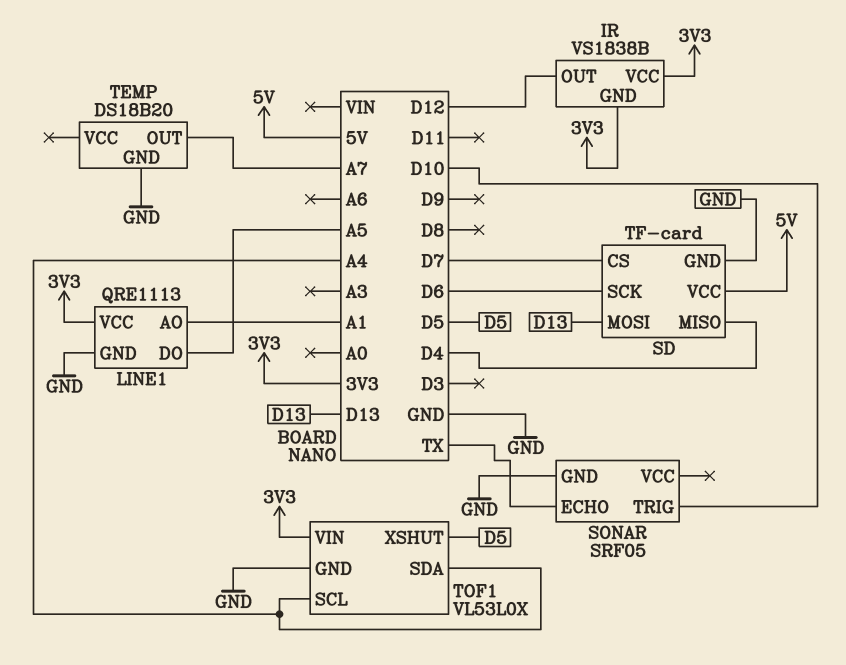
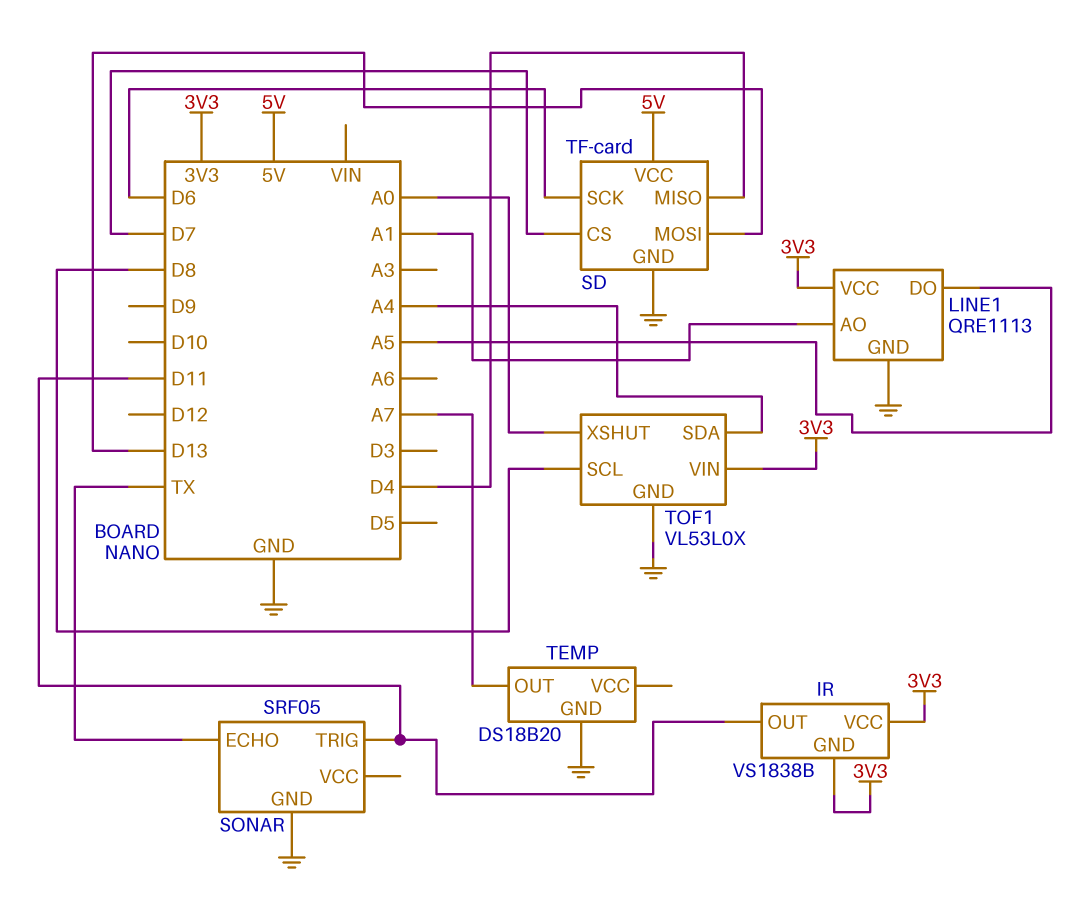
IR pin OUT: D12 -> D11
SONAR pin TRIG: D10 -> D11
TOF1 pin SCL: A4 -> D8
TOF1 pin XSHUT: D5 -> A0

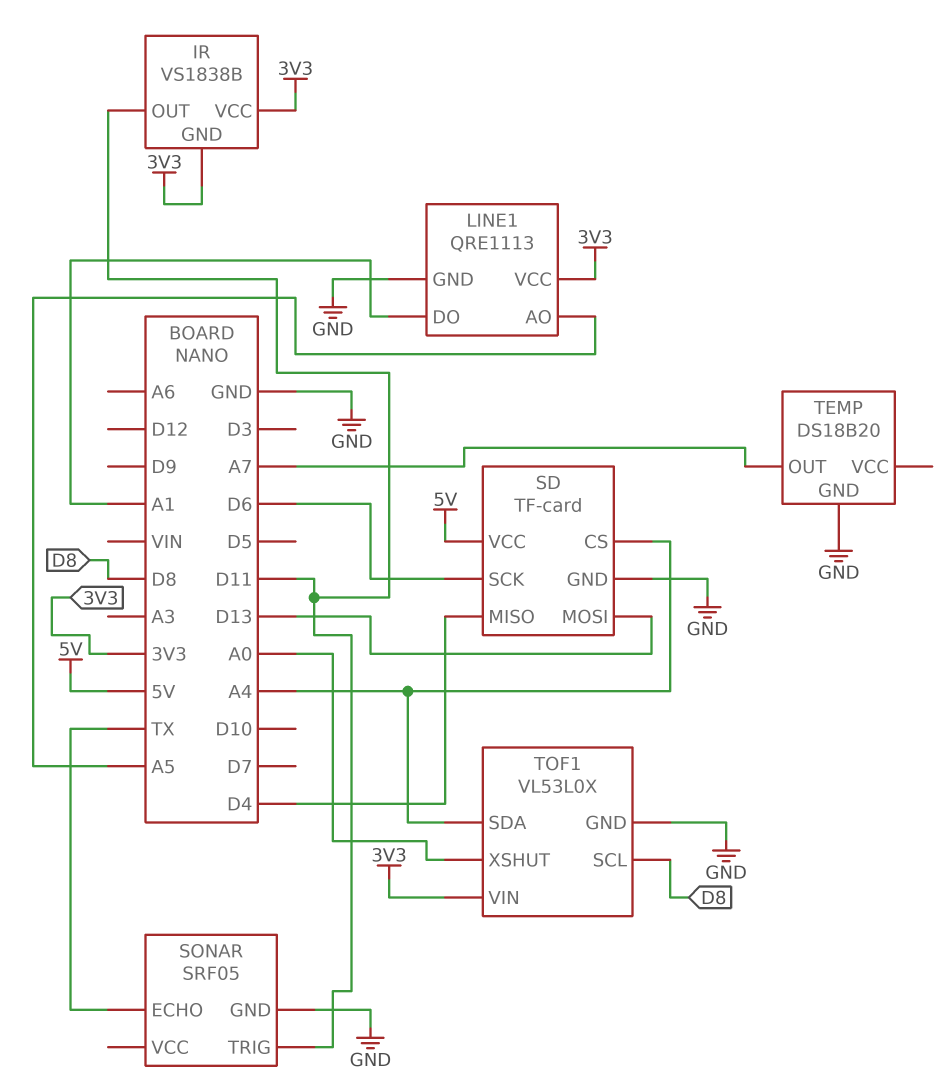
LINE1 pin AO: A1 -> A5
LINE1 pin DO: A5 -> A1
SD pin CS: D7 -> A4

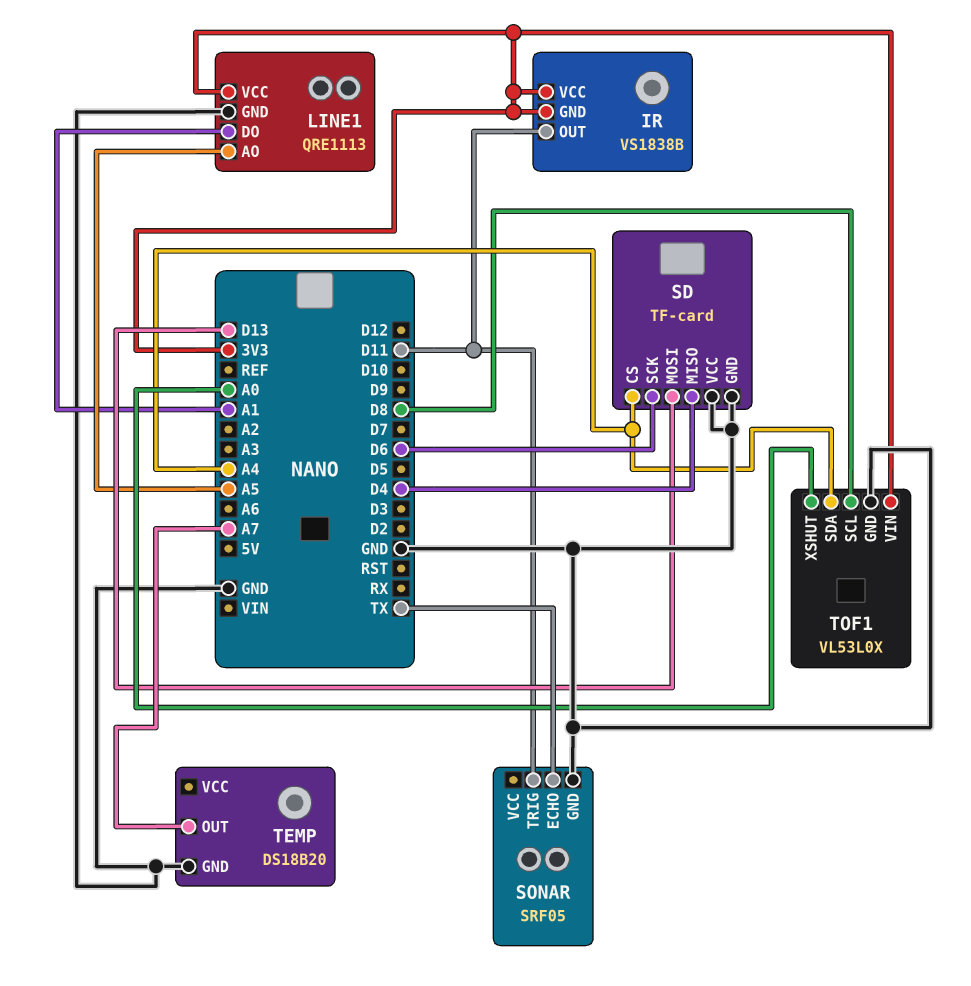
SD pin VCC: 5V -> GND

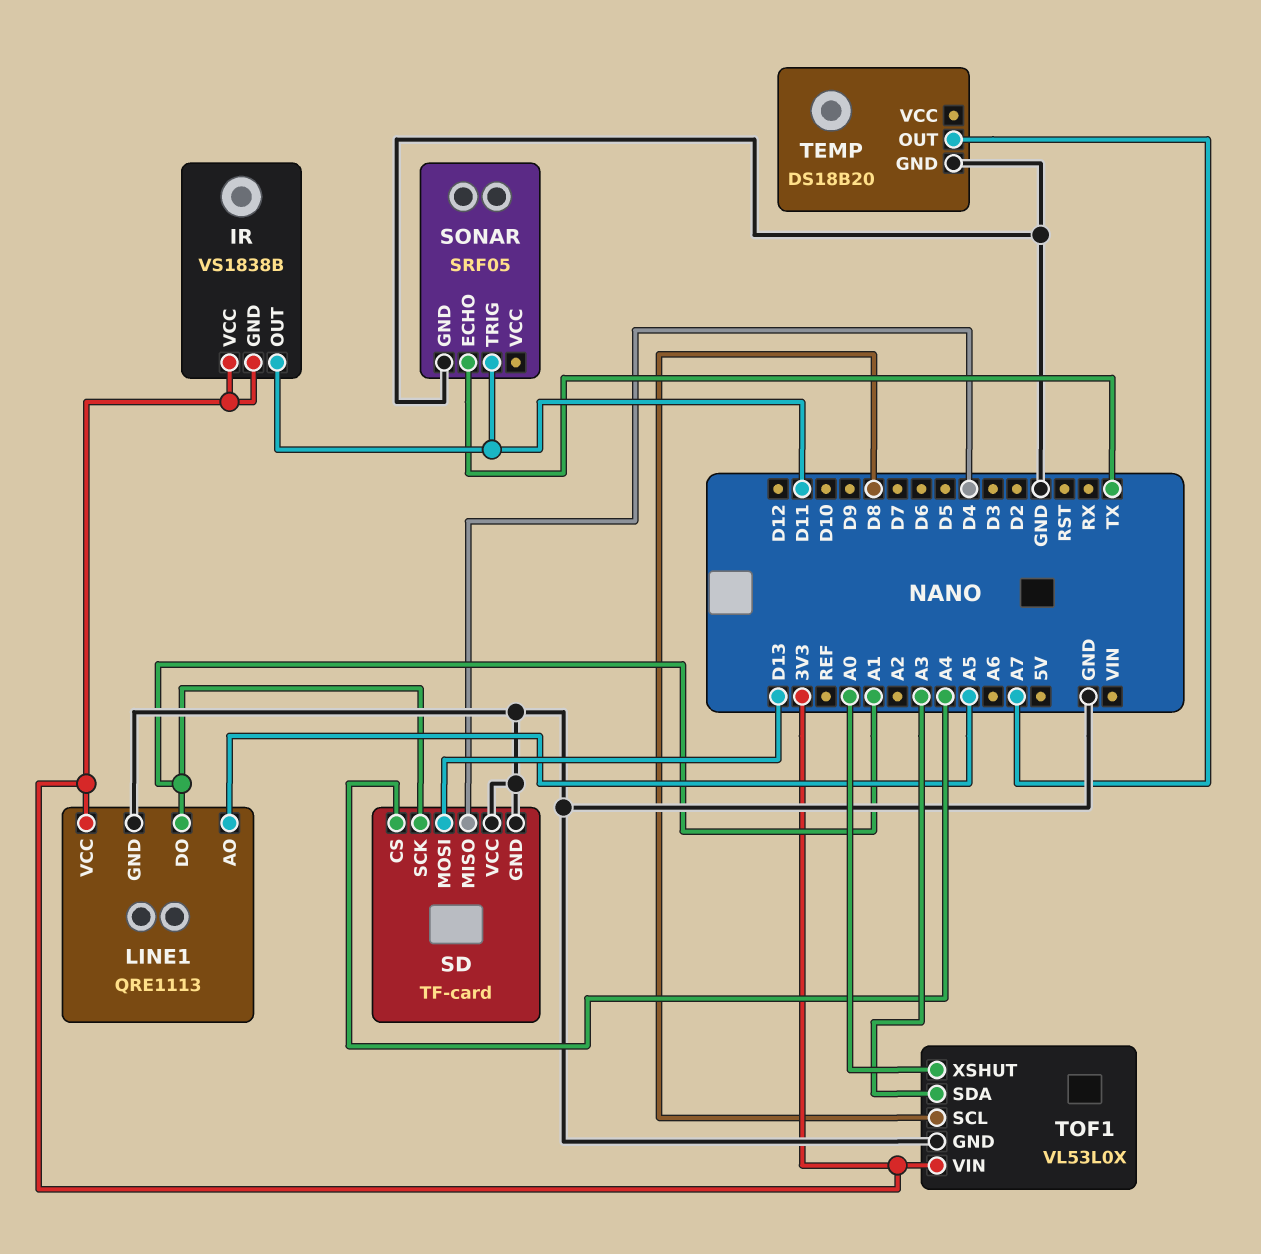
SD pin SCK: D6 -> A1
TOF1 pin SDA: A4 -> A3

